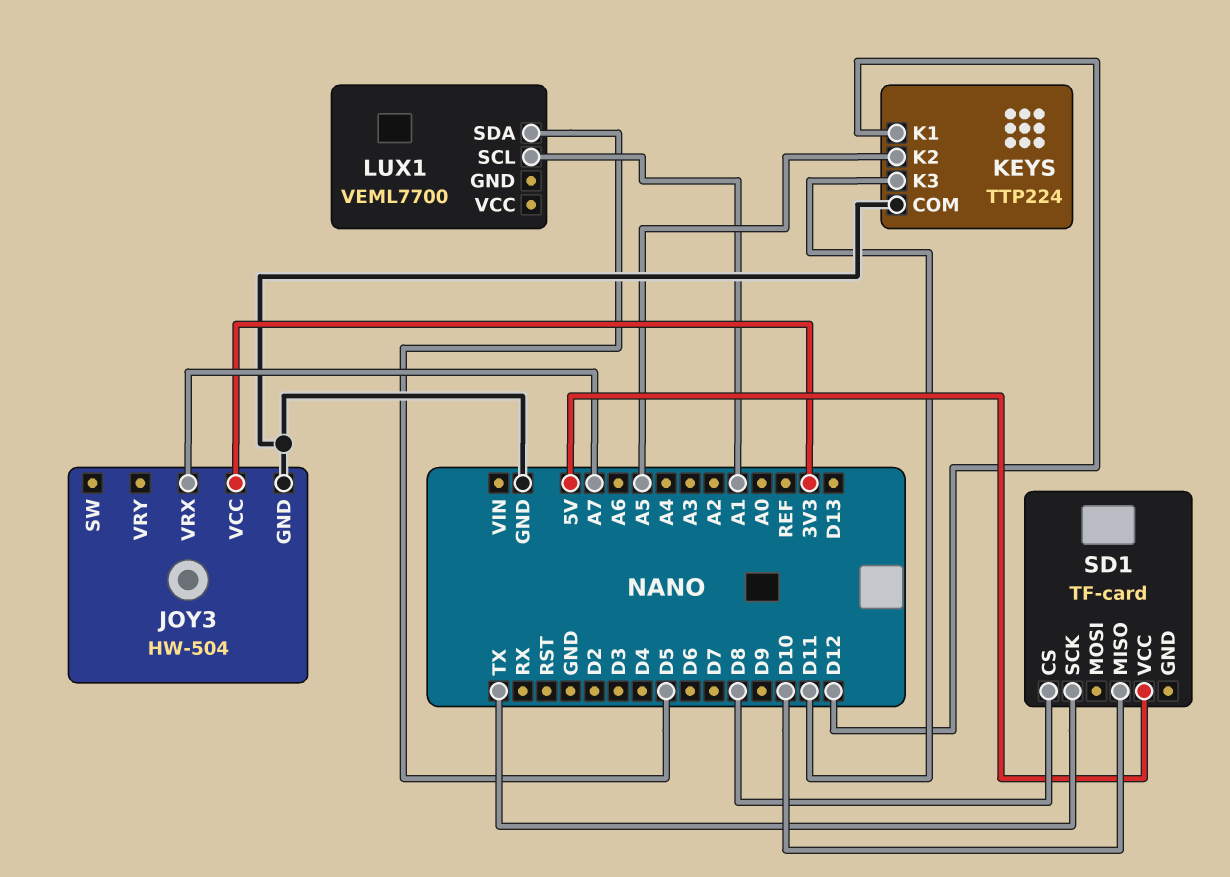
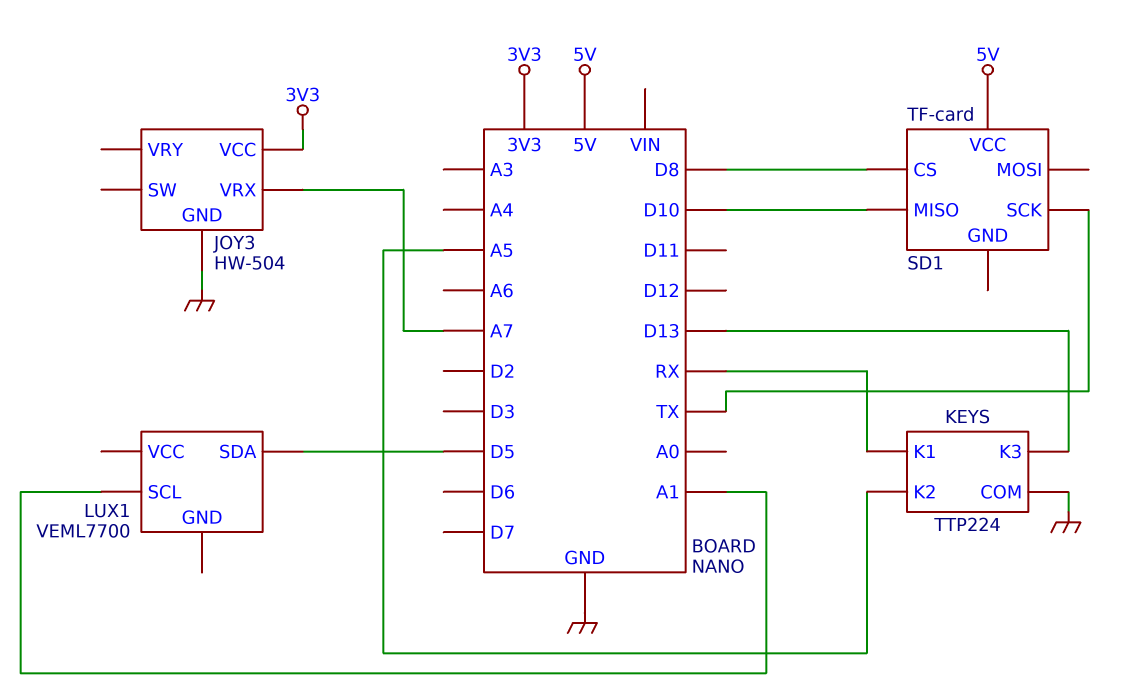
KEYS pin K1: D12 -> RX
KEYS pin K3: D11 -> D13

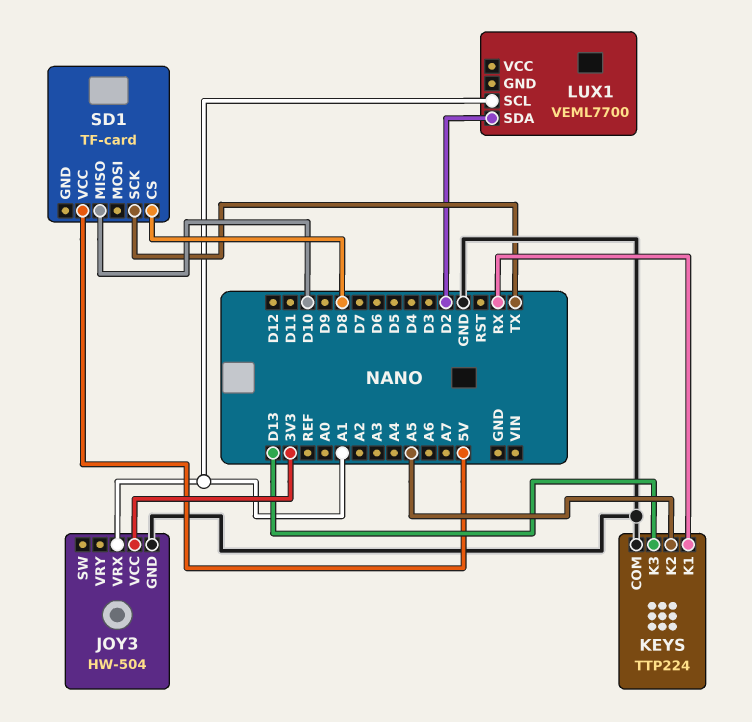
JOY3 pin VRX: A7 -> A1
LUX1 pin SDA: D5 -> D2

